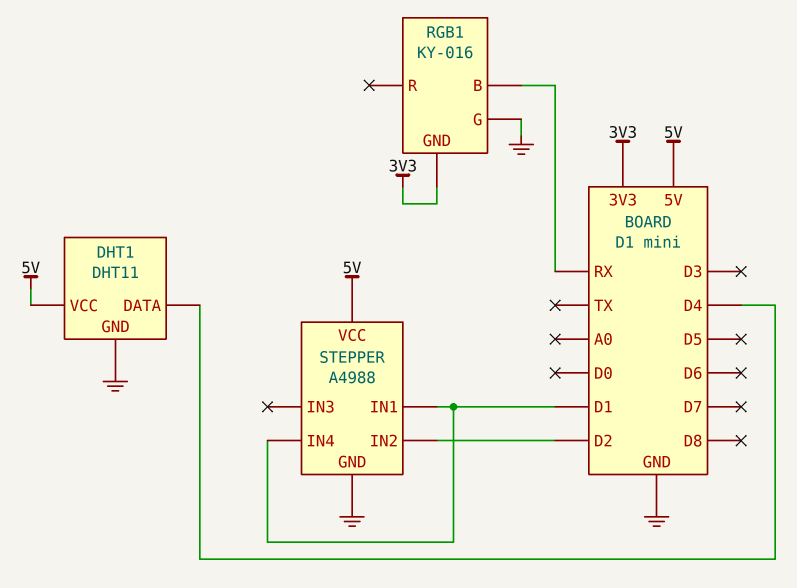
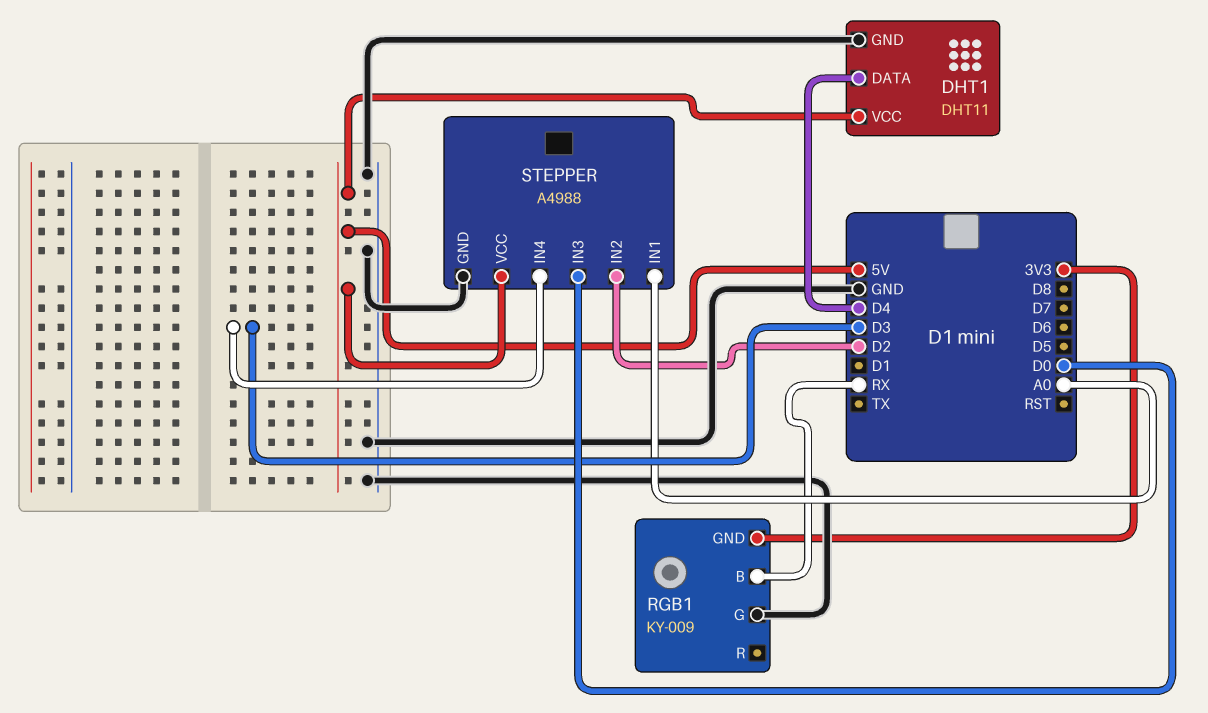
RGB1: KY-016 -> KY-009
STEPPER pin IN1: D1 -> A0
STEPPER pin IN3: none -> D0
STEPPER pin IN4: D1 -> D3

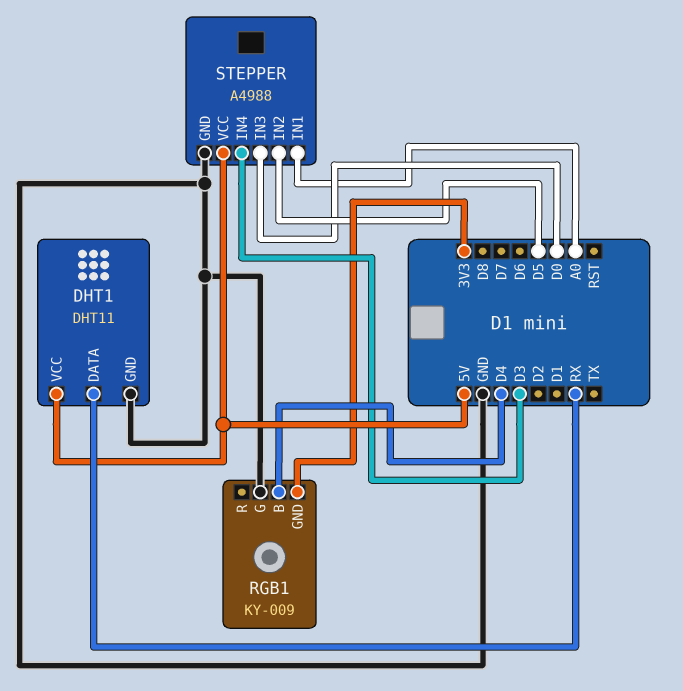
DHT1 pin DATA: D4 -> RX
RGB1 pin B: RX -> D4
STEPPER pin IN2: D2 -> D5

